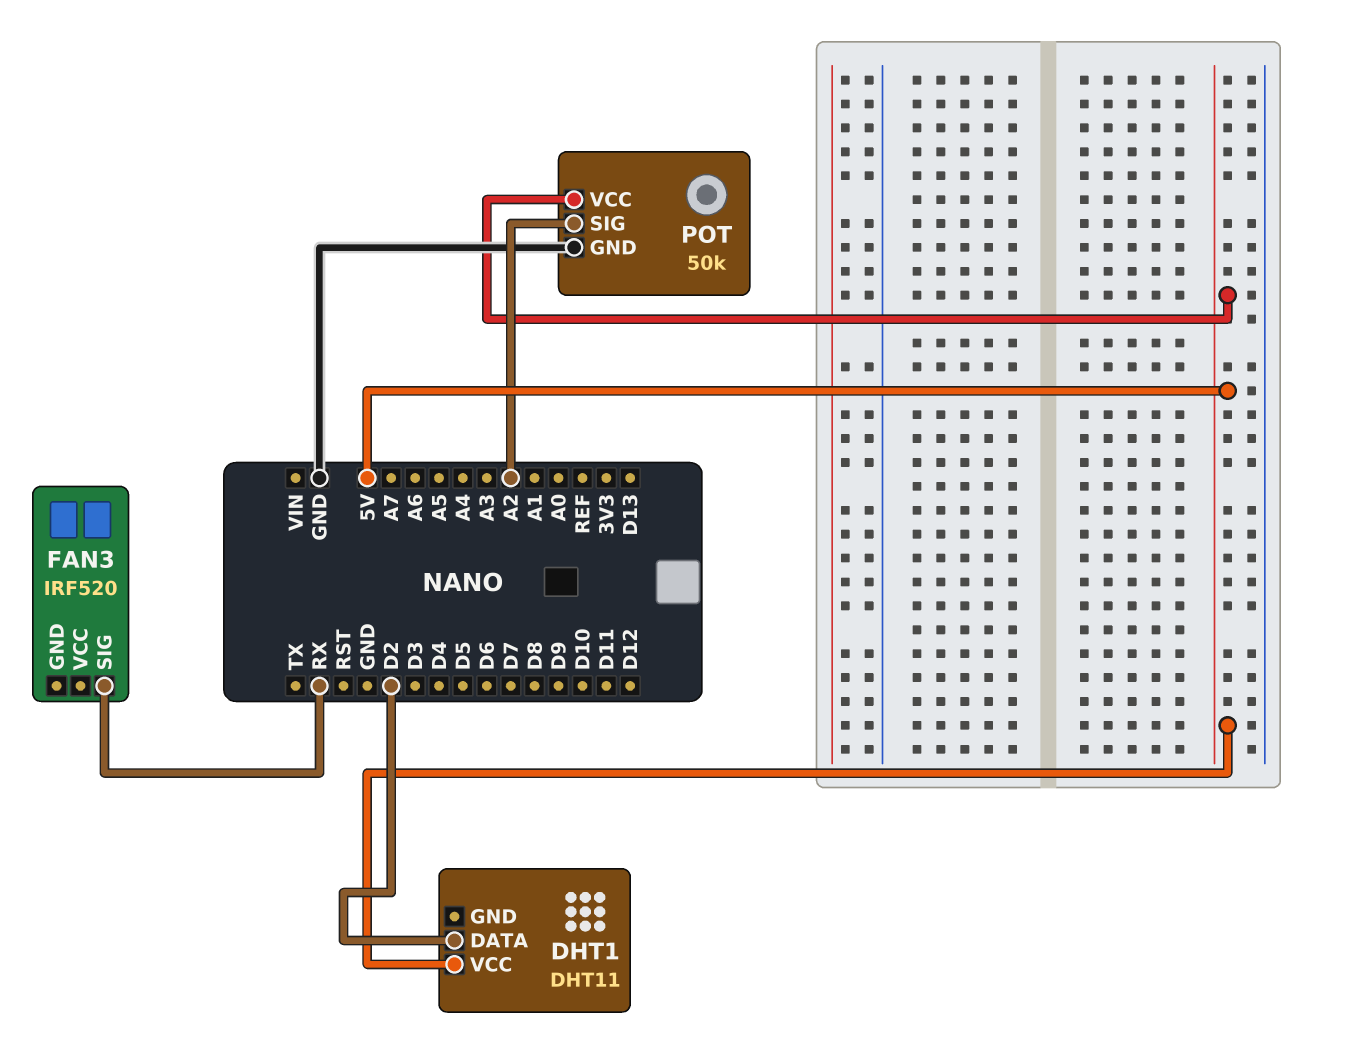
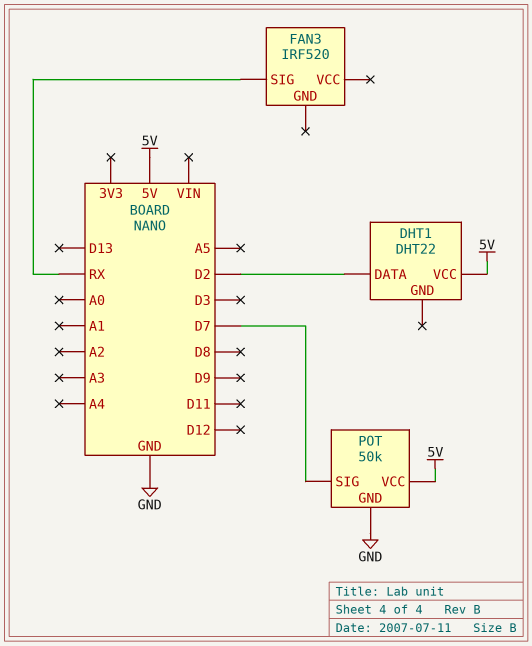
DHT1: DHT11 -> DHT22
POT pin SIG: A2 -> D7

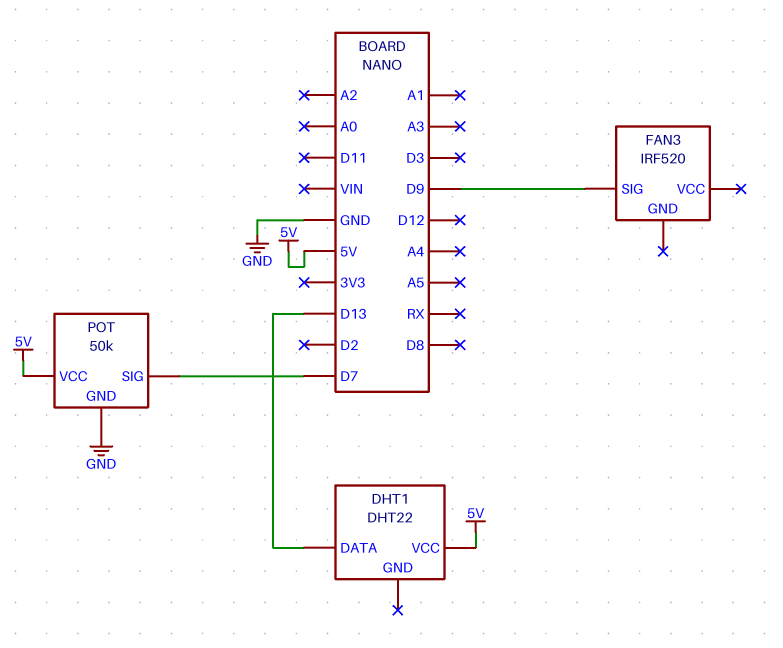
DHT1 pin DATA: D2 -> D13
FAN3 pin SIG: RX -> D9

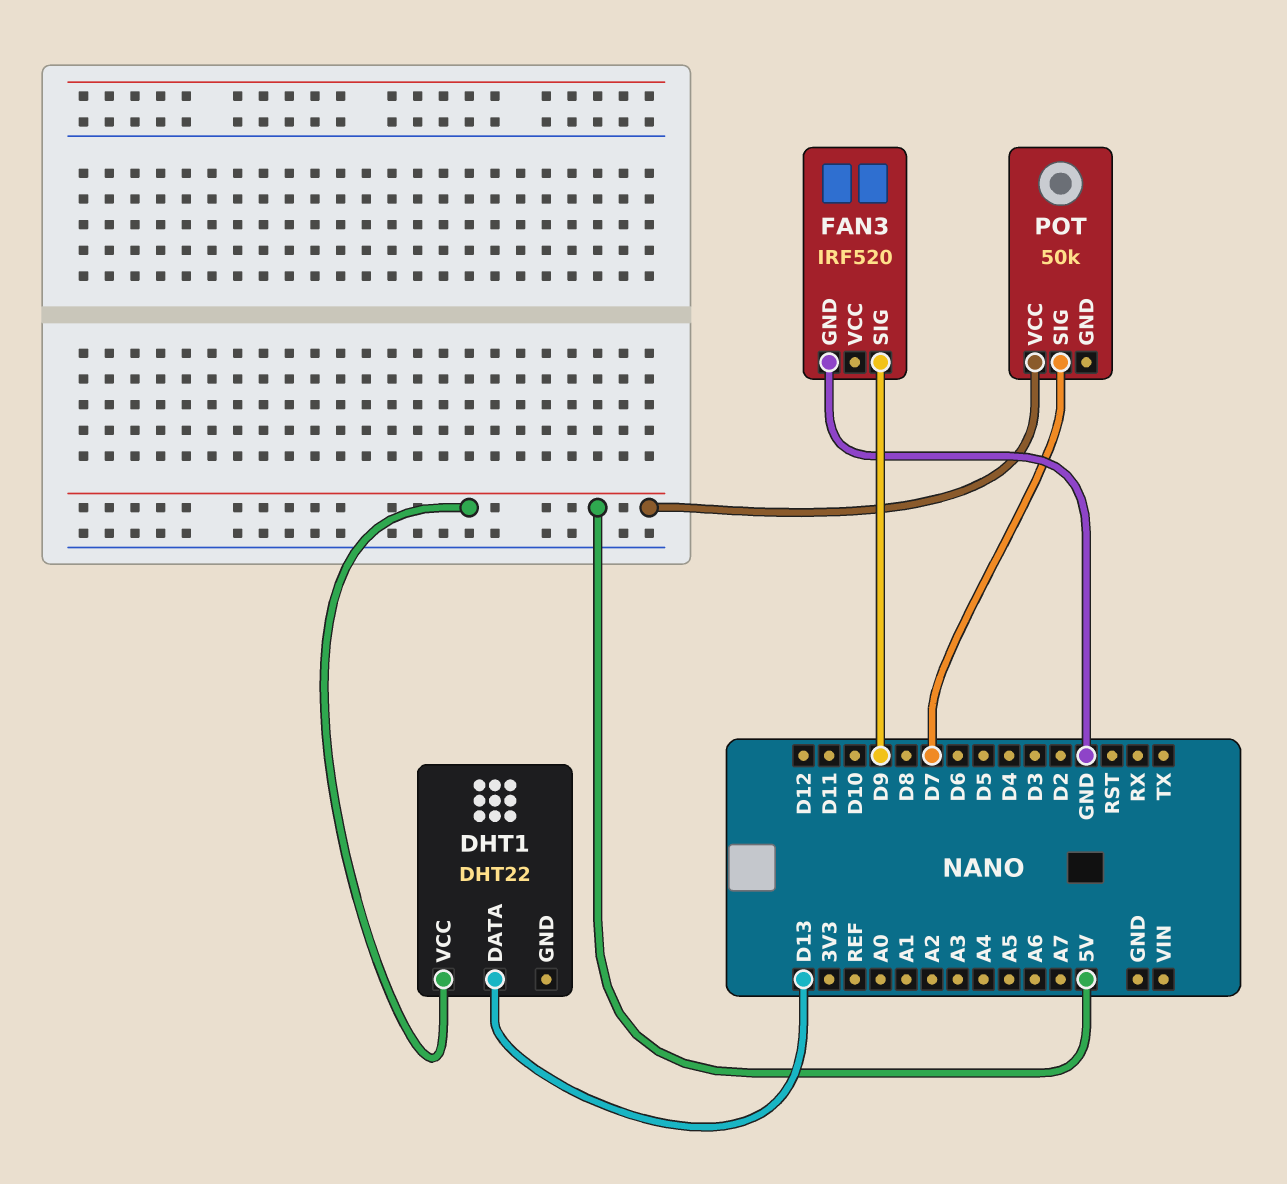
FAN3 pin GND: none -> GND
POT pin GND: GND -> none

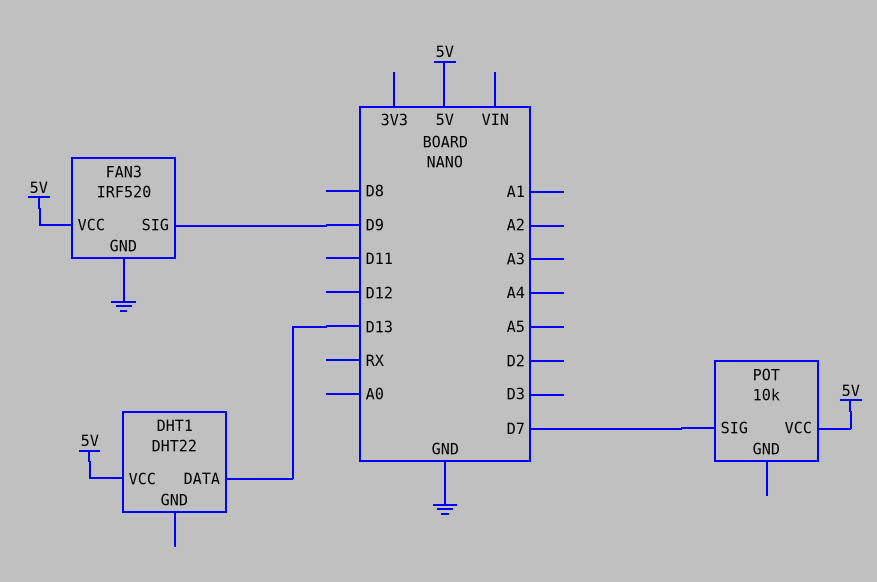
FAN3 pin VCC: none -> 5V
POT: 50k -> 10k

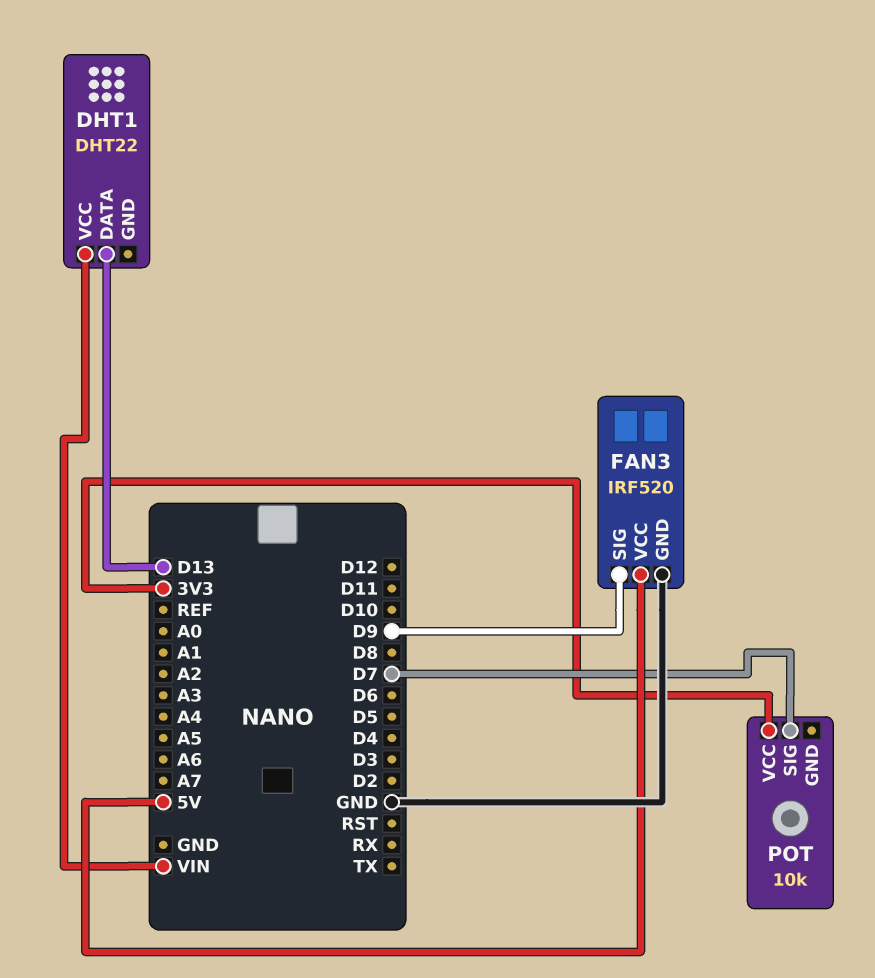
DHT1 pin VCC: 5V -> VIN
POT pin VCC: 5V -> 3V3

